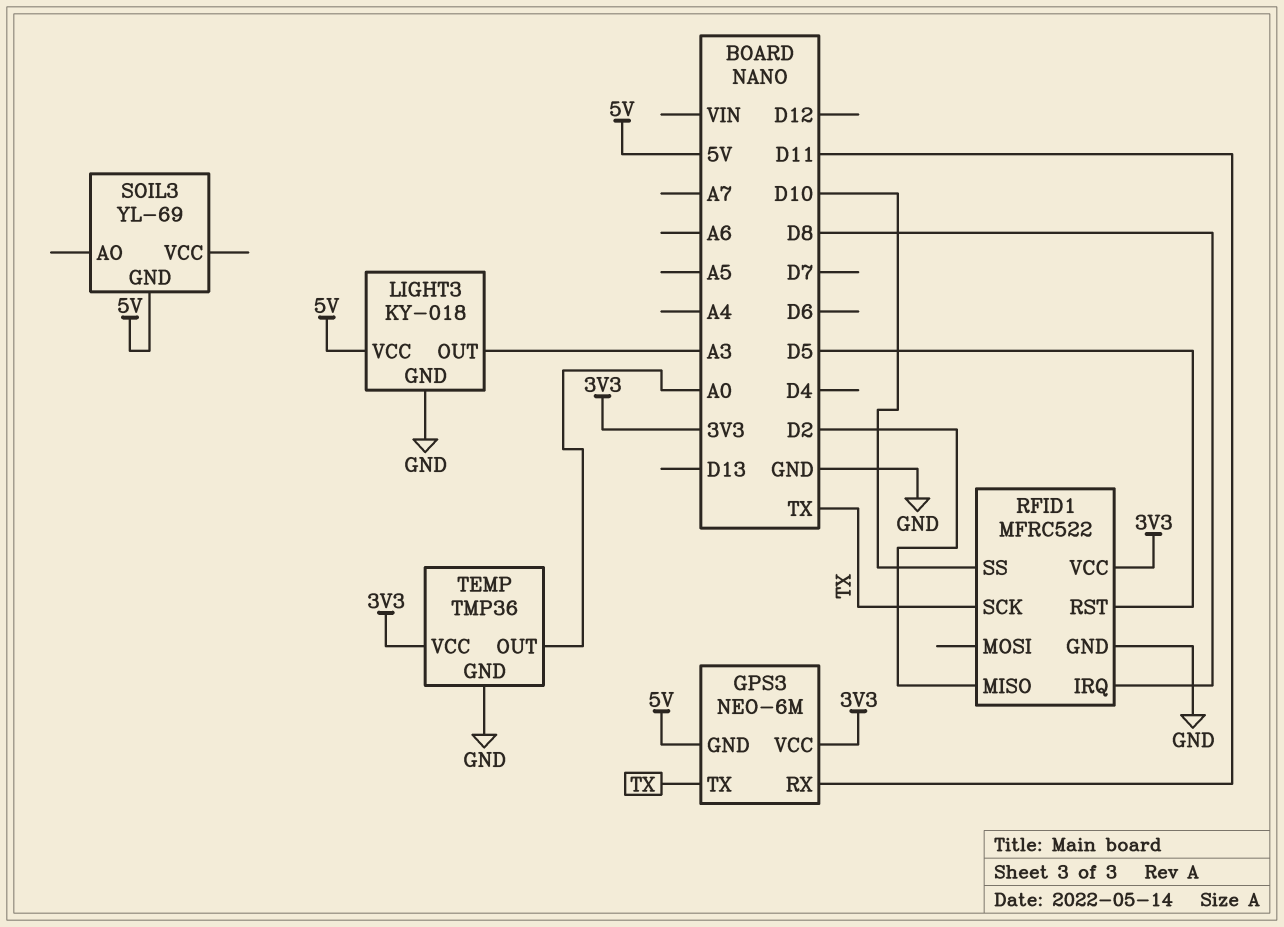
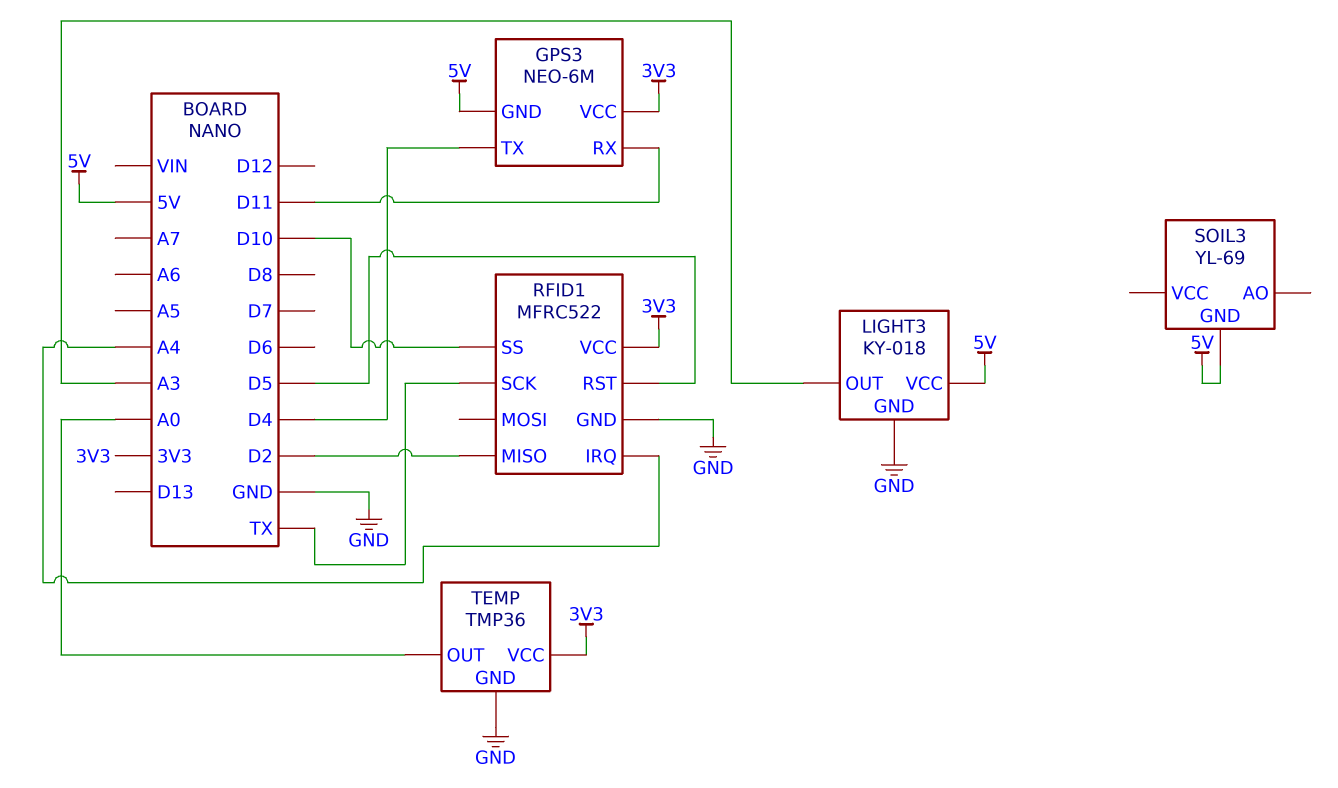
GPS3 pin TX: TX -> D4
RFID1 pin IRQ: D8 -> A4

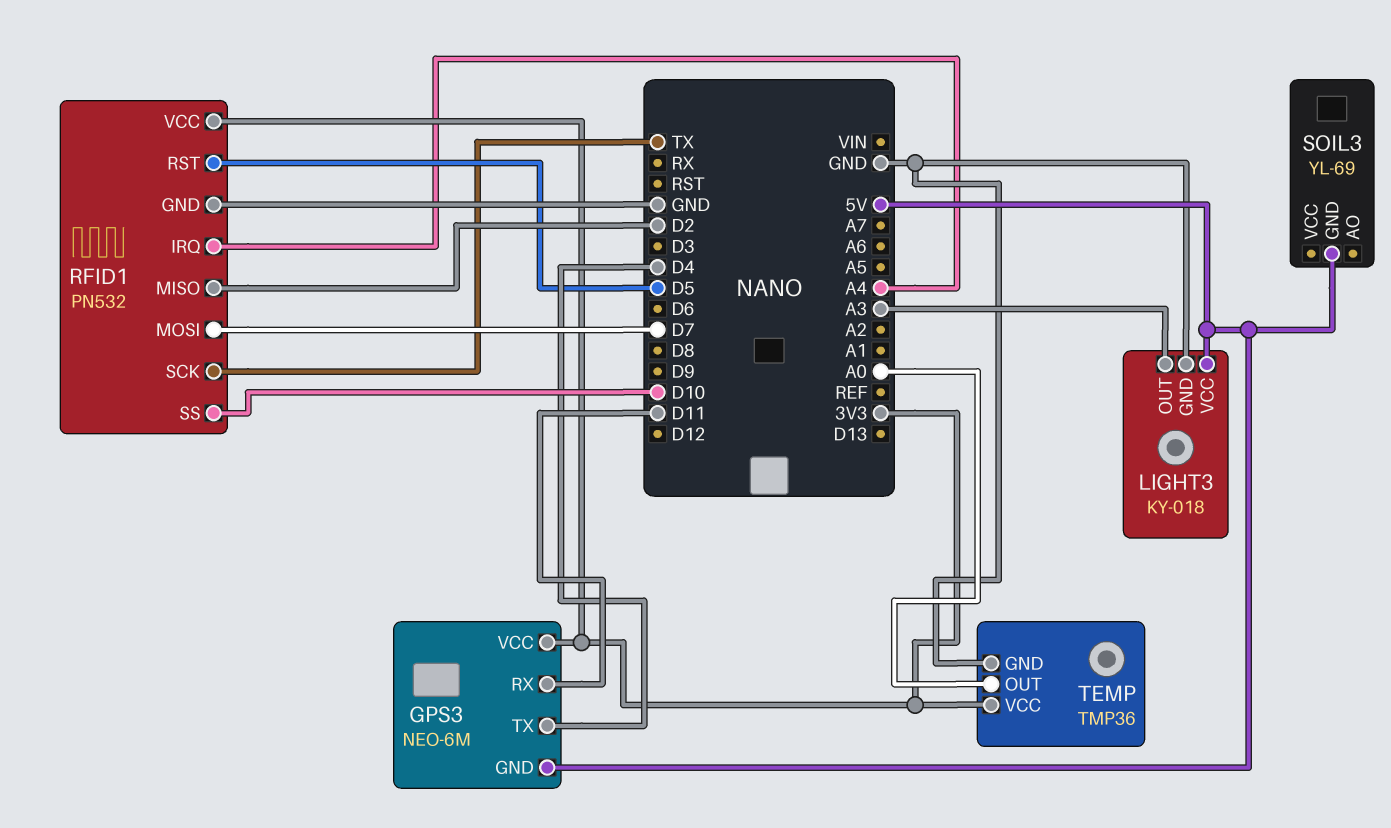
RFID1: MFRC522 -> PN532
RFID1 pin MOSI: none -> D7

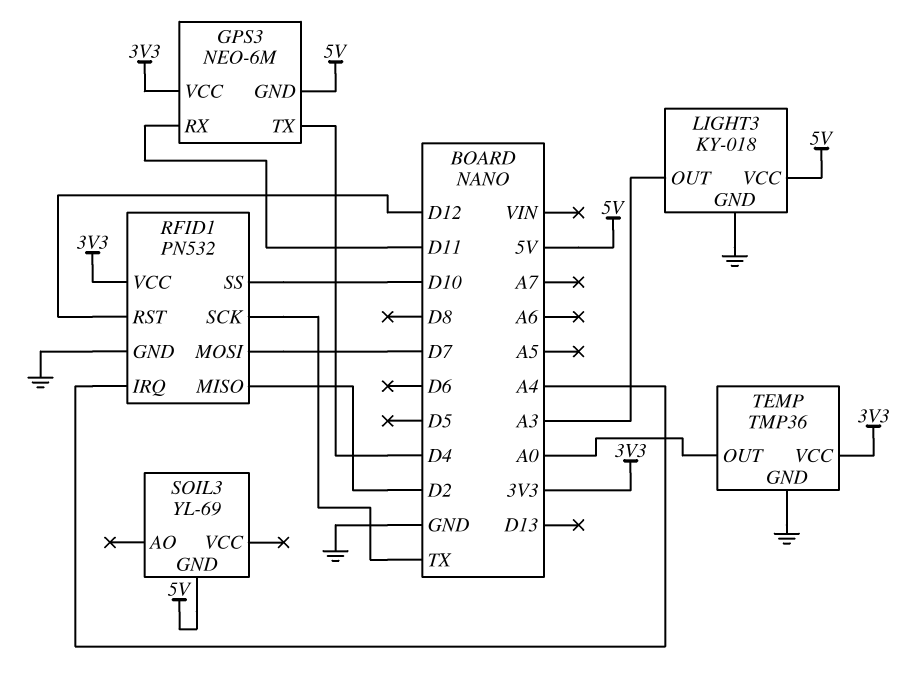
RFID1 pin RST: D5 -> D12

